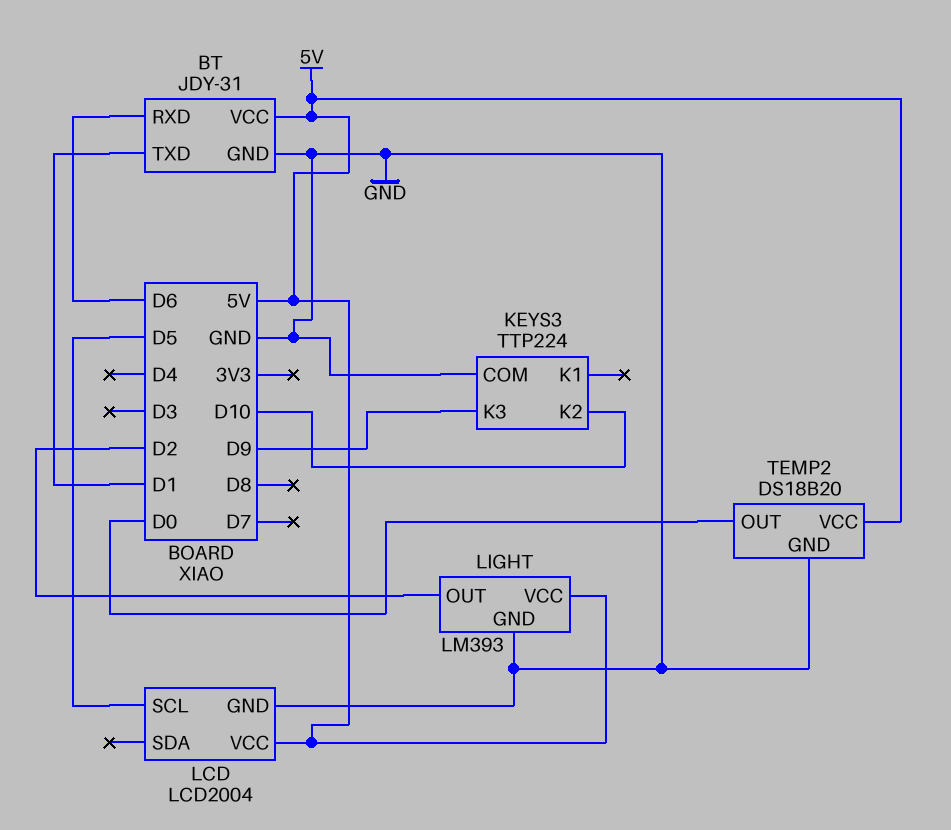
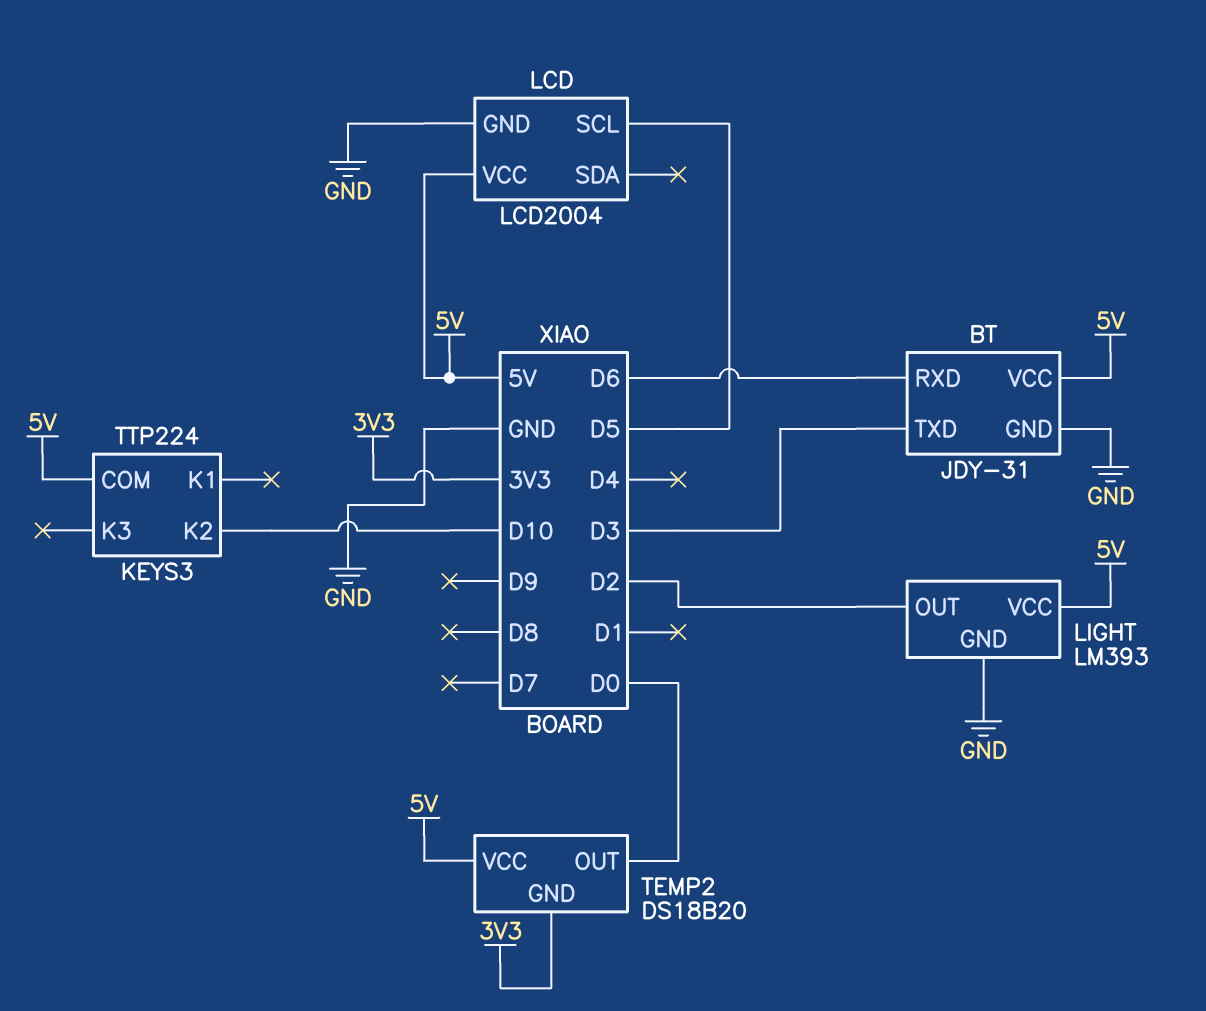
BT pin TXD: D1 -> D3
KEYS3 pin COM: GND -> 5V
KEYS3 pin K3: D9 -> none
TEMP2 pin GND: GND -> 3V3

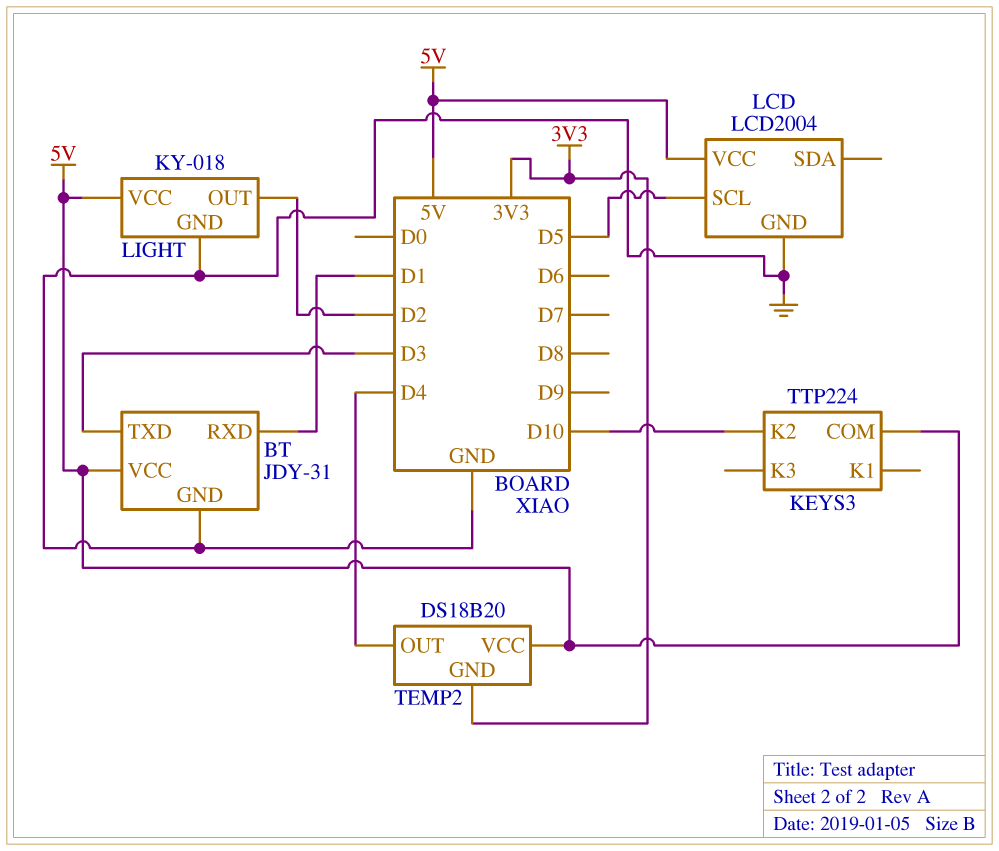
BT pin RXD: D6 -> D1
LIGHT: LM393 -> KY-018
TEMP2 pin OUT: D0 -> D4

